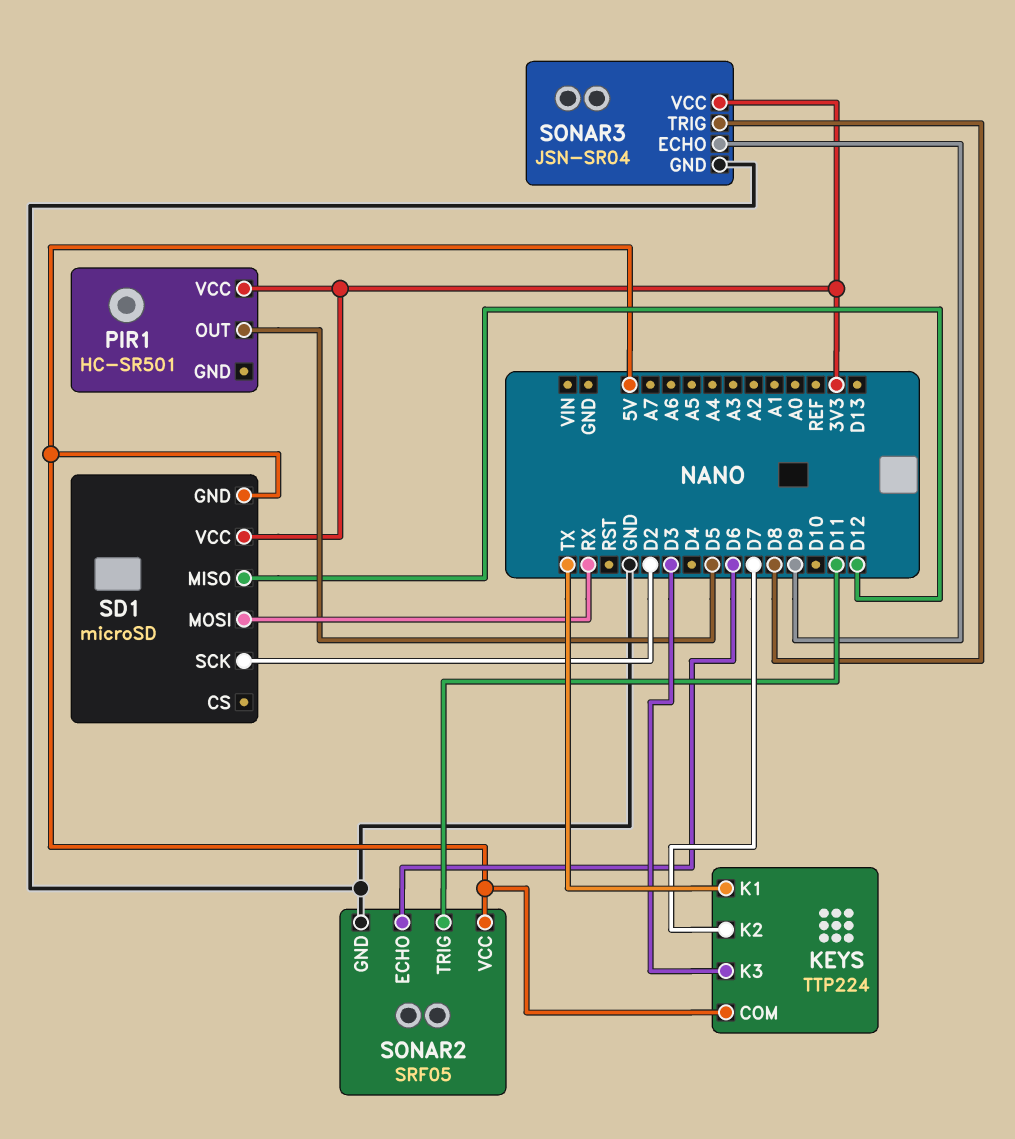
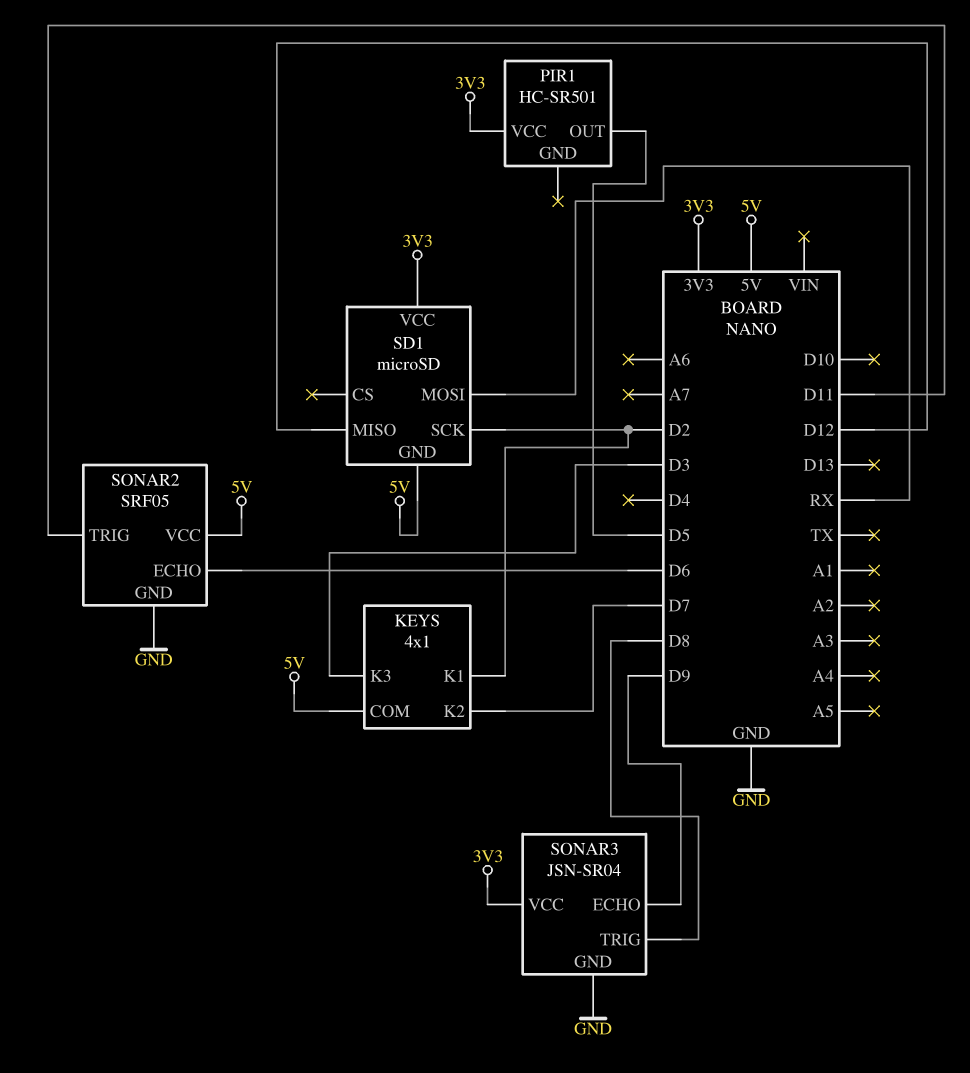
KEYS: TTP224 -> 4x1
KEYS pin K1: TX -> D2

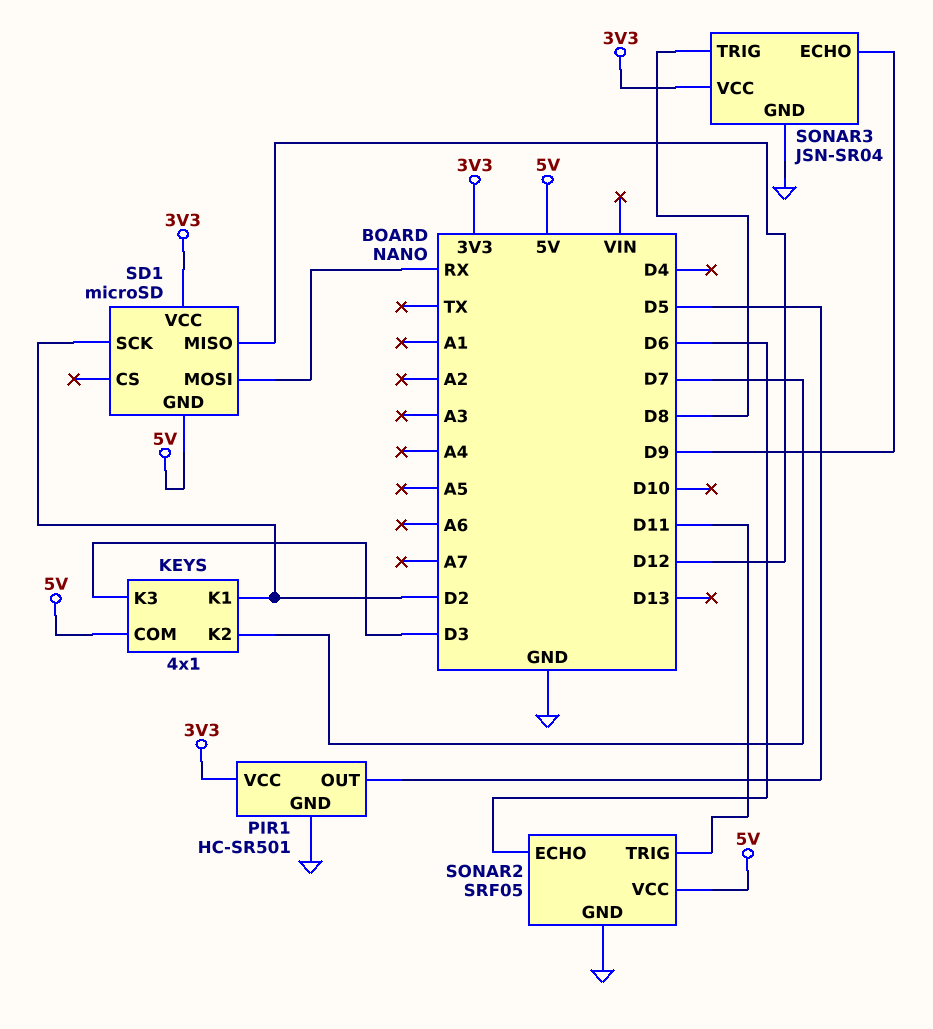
PIR1 pin GND: none -> GND

